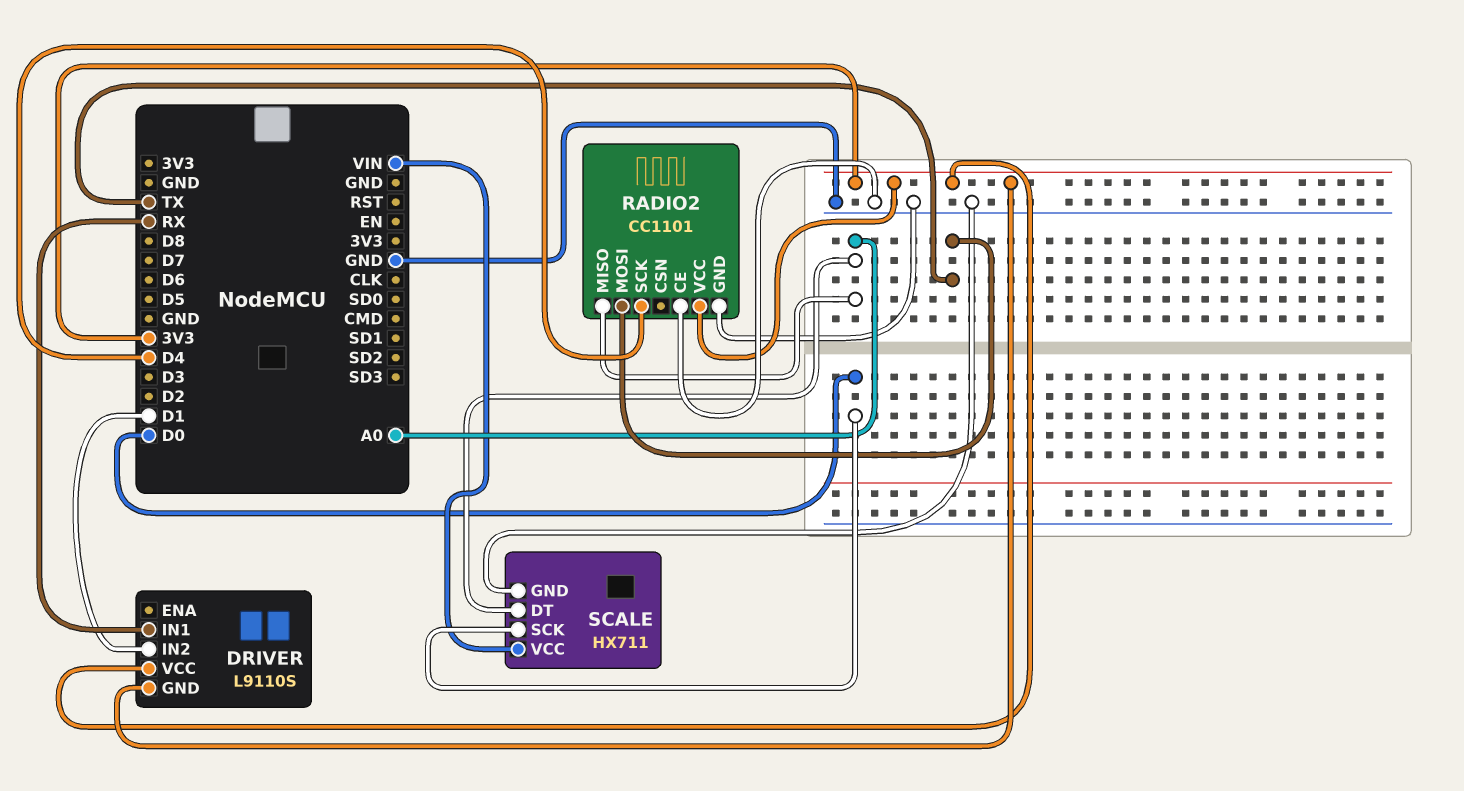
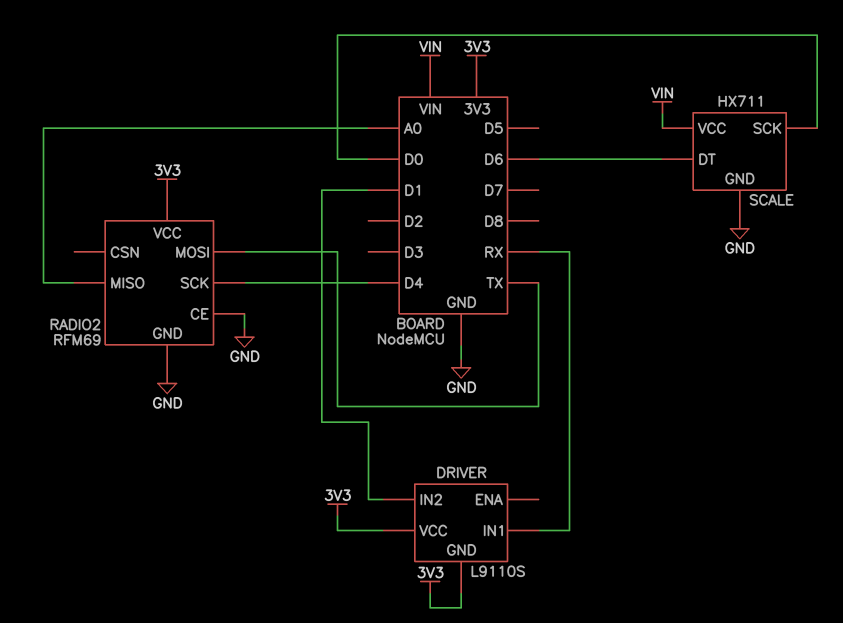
RADIO2: CC1101 -> RFM69
SCALE pin DT: A0 -> D6

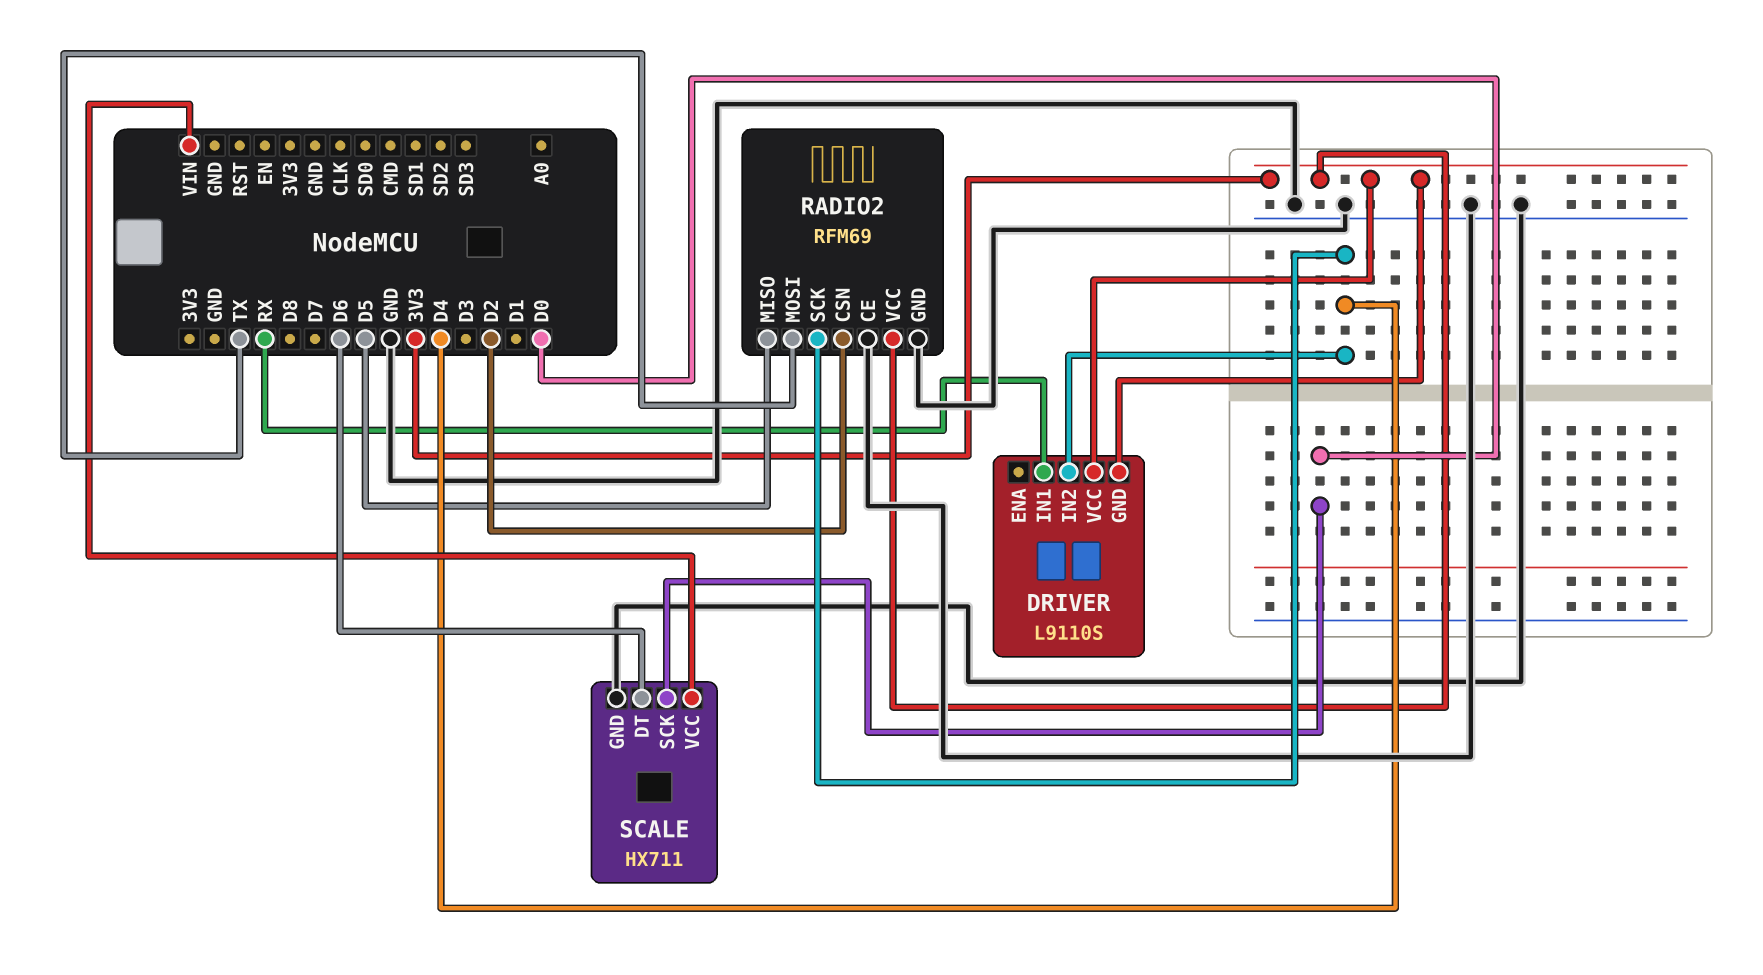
DRIVER pin IN2: D1 -> D4
RADIO2 pin CSN: none -> D2
RADIO2 pin MISO: A0 -> D5

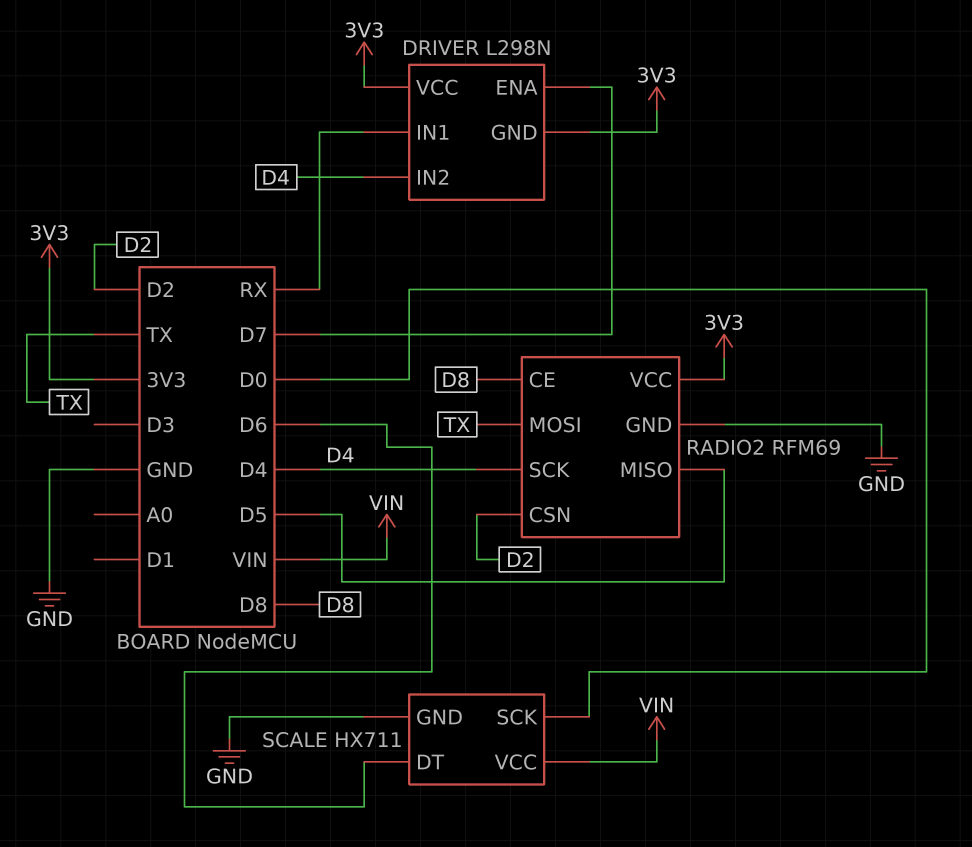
DRIVER: L9110S -> L298N
DRIVER pin ENA: none -> D7
RADIO2 pin CE: GND -> D8

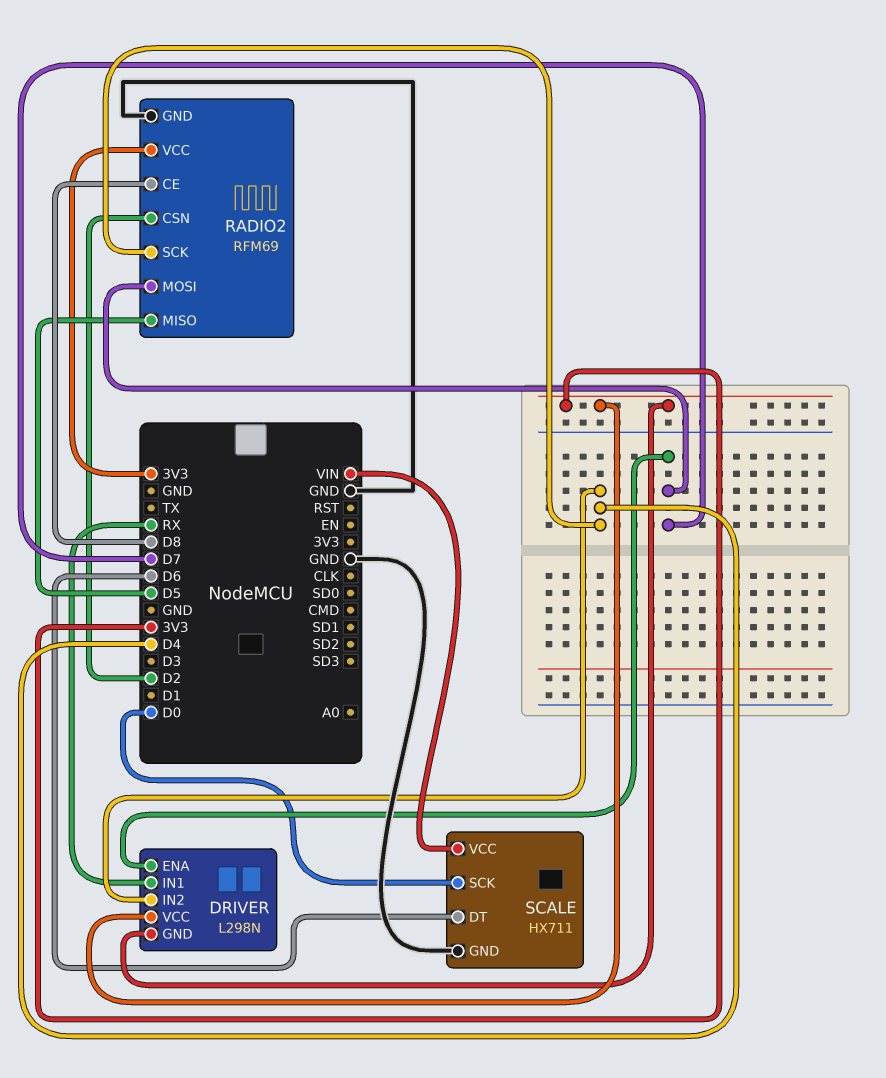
RADIO2 pin MOSI: TX -> D7

